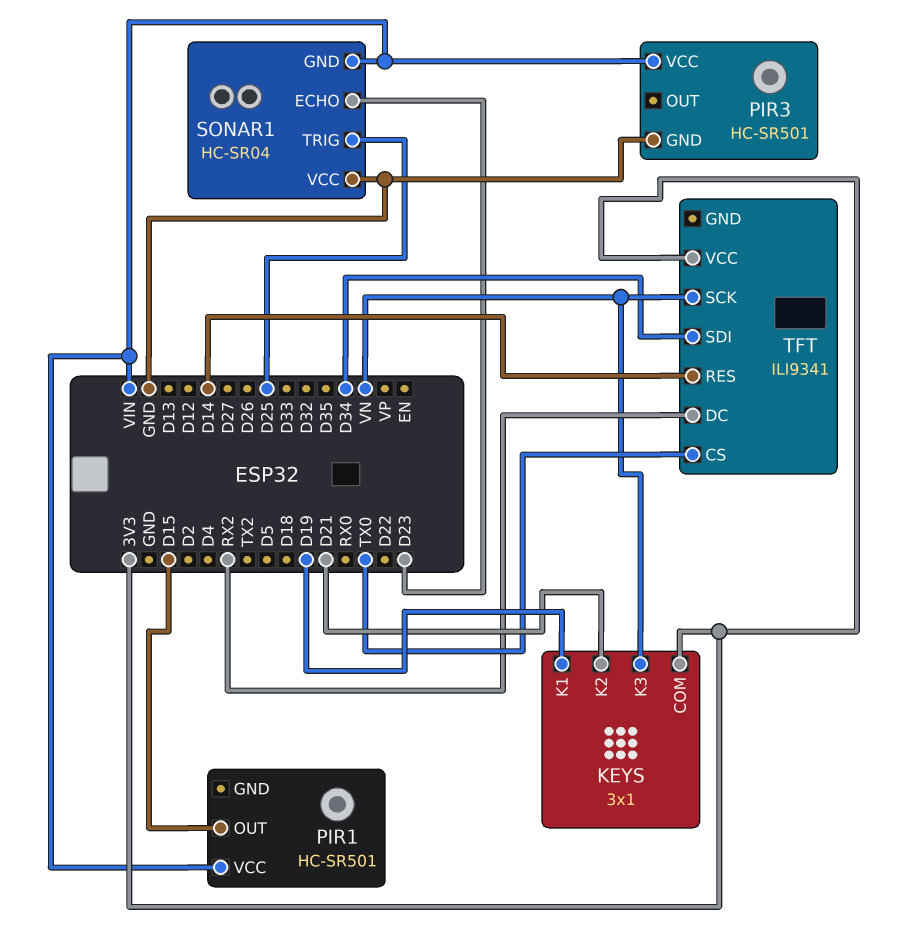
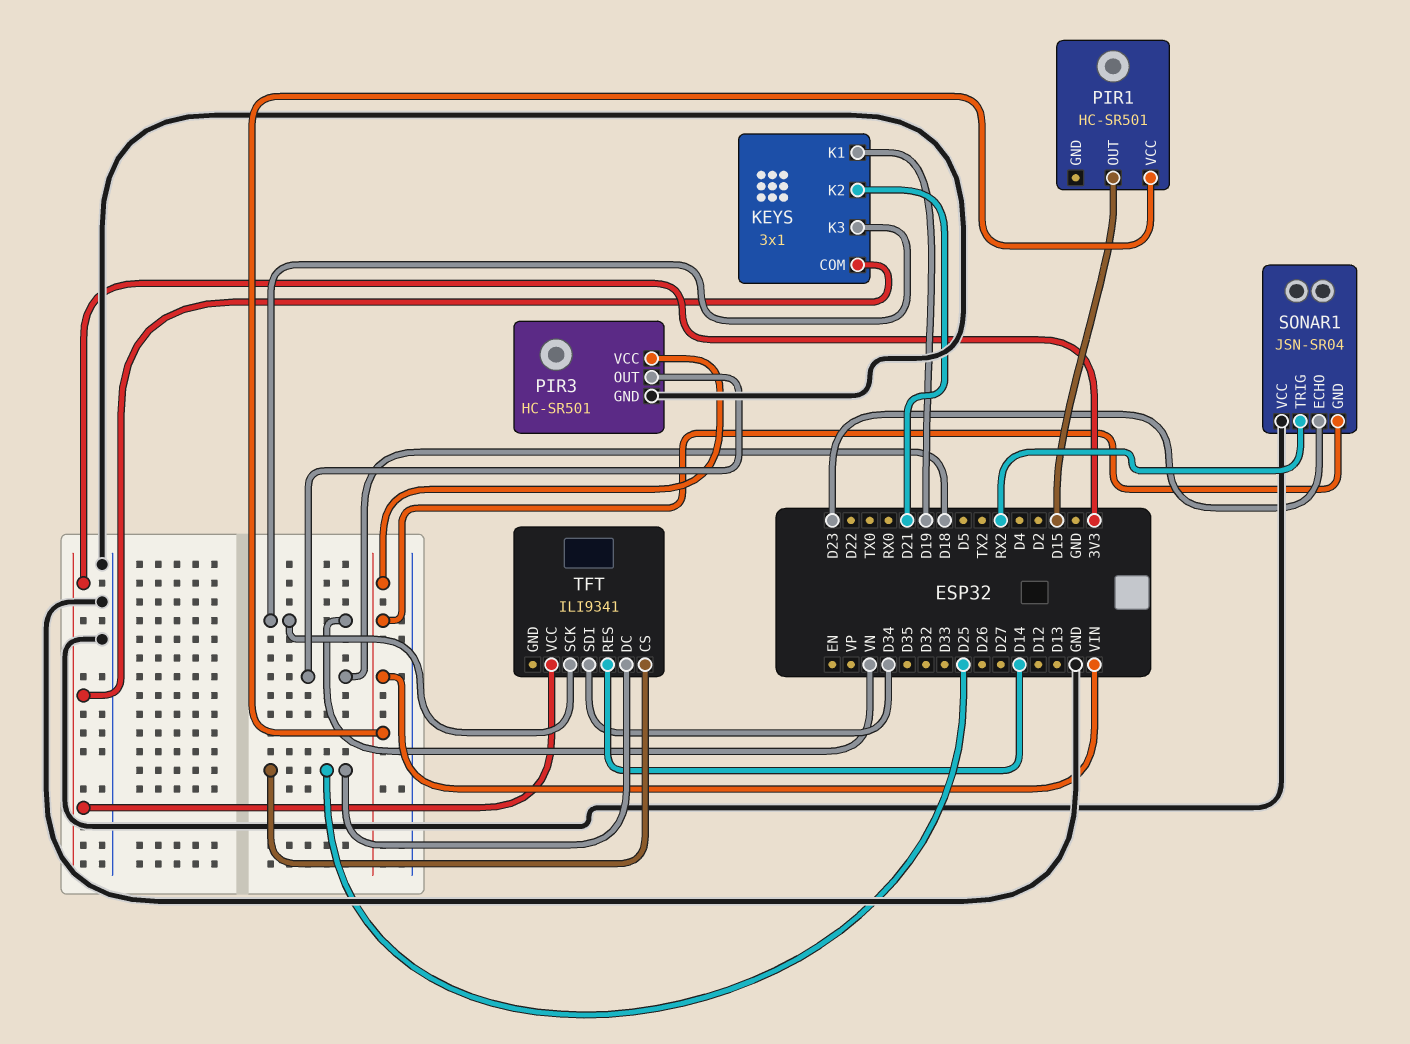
PIR3 pin OUT: none -> D18
SONAR1: HC-SR04 -> JSN-SR04
SONAR1 pin TRIG: D25 -> RX2
TFT pin CS: TX0 -> D25
TFT pin DC: RX2 -> D25

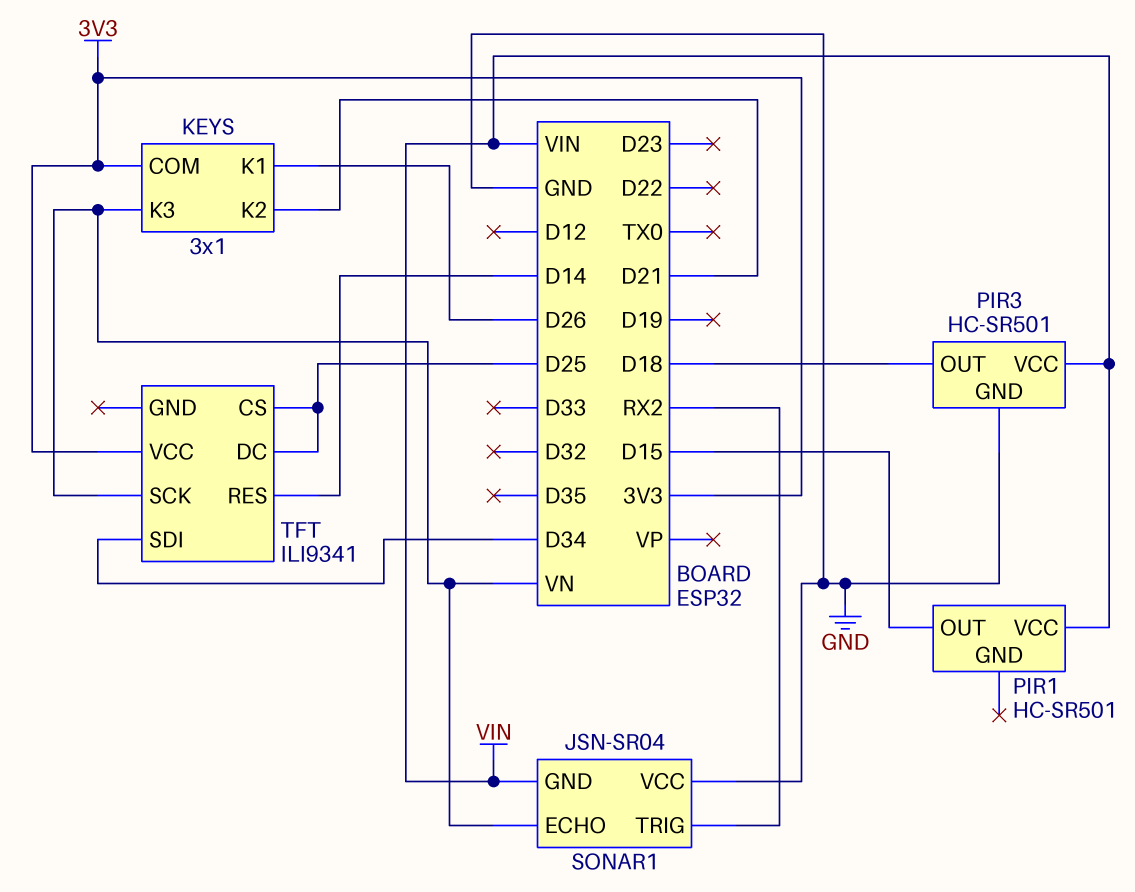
KEYS pin K1: D19 -> D26
SONAR1 pin ECHO: D23 -> VN

